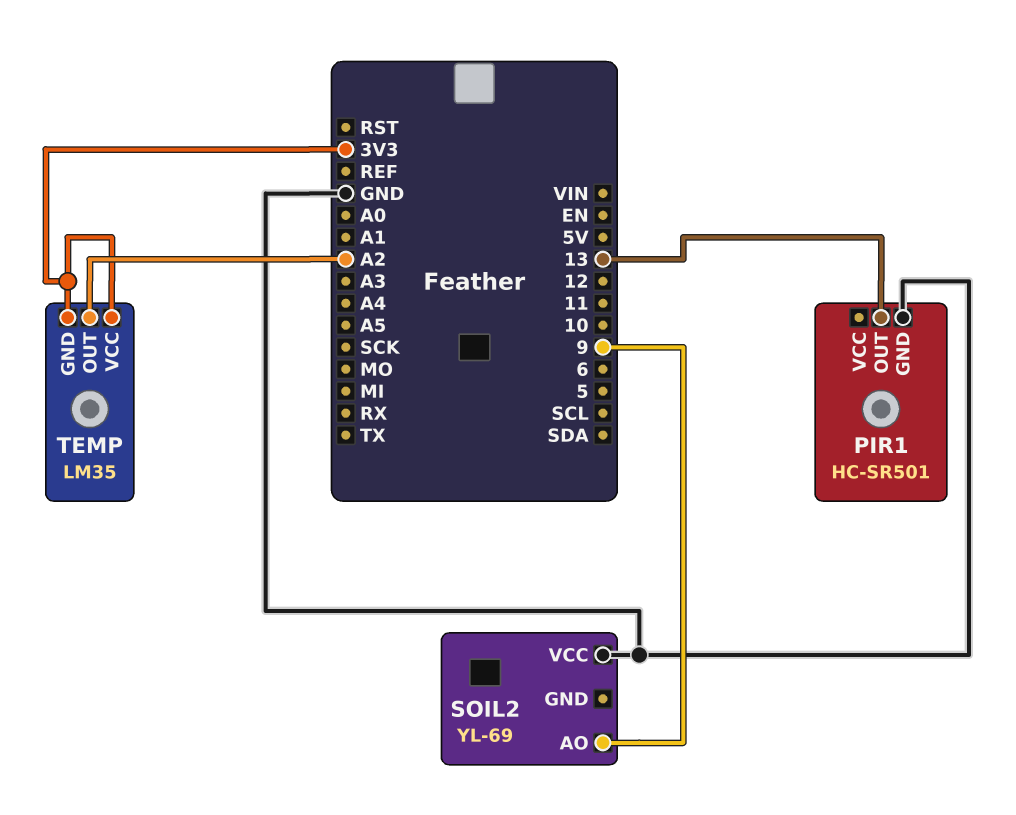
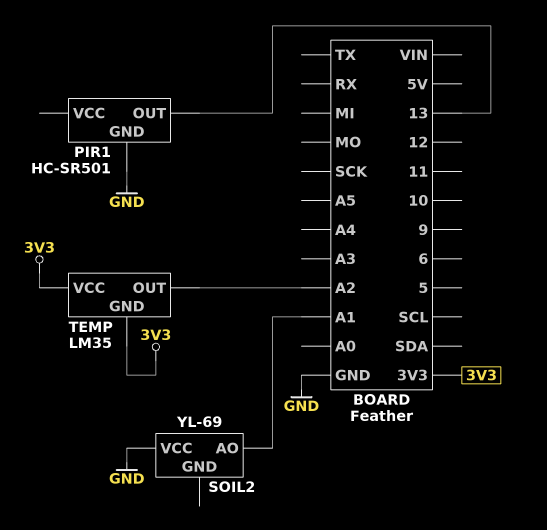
SOIL2 pin AO: 9 -> A1

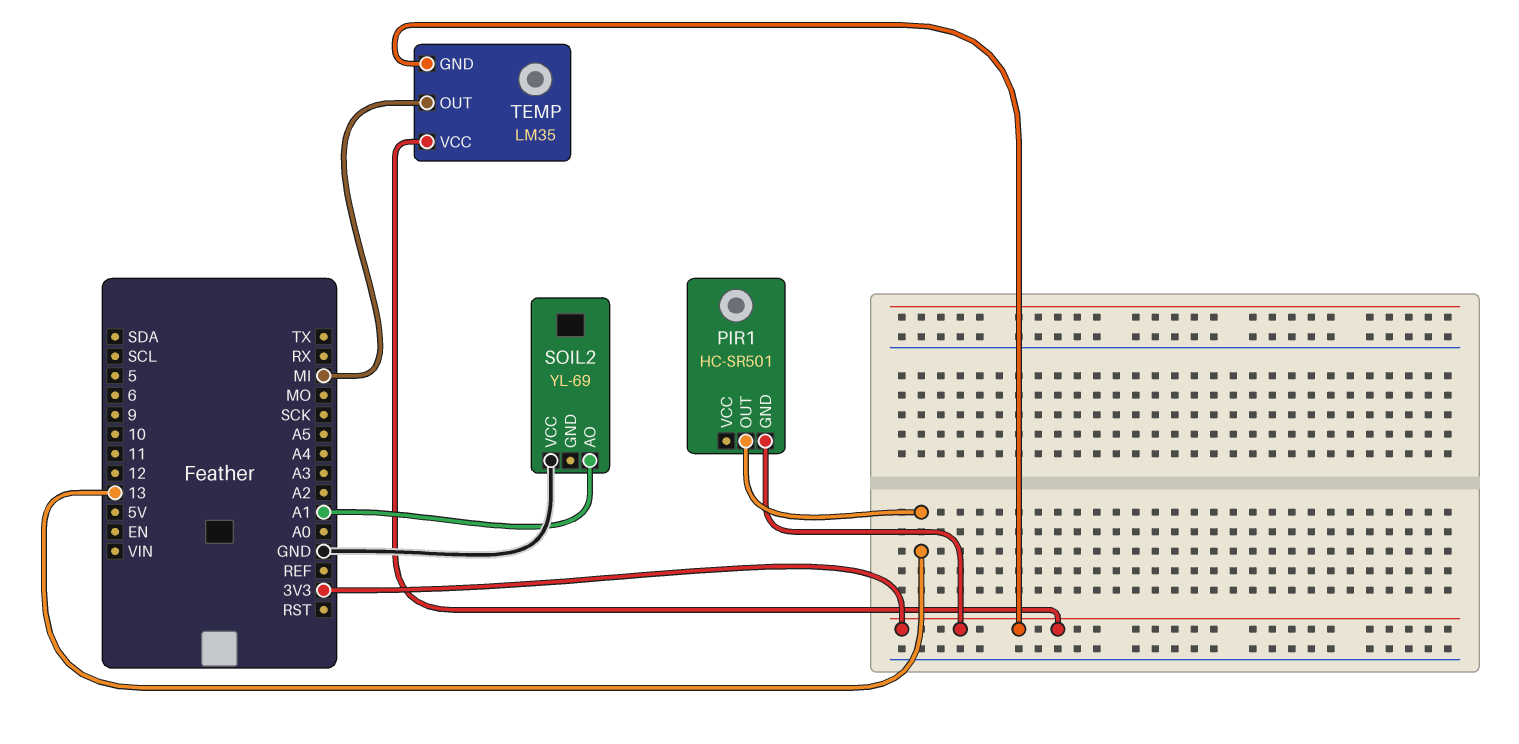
PIR1 pin GND: GND -> 3V3
TEMP pin OUT: A2 -> MI

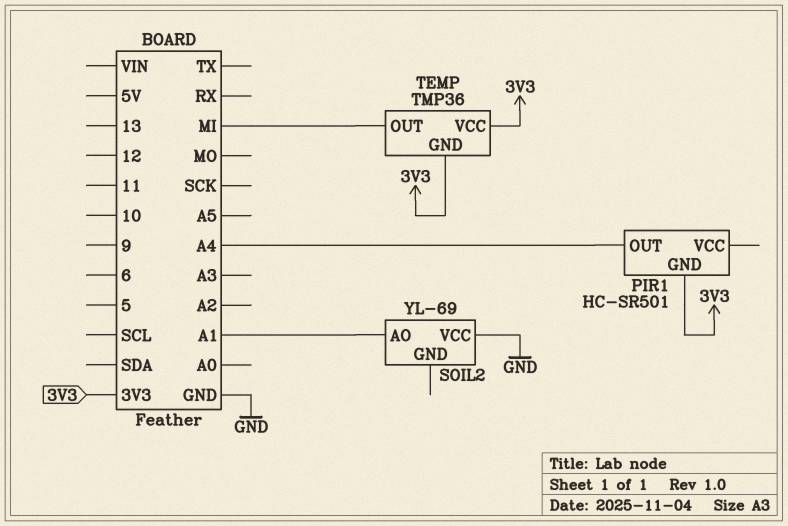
PIR1 pin OUT: 13 -> A4
TEMP: LM35 -> TMP36

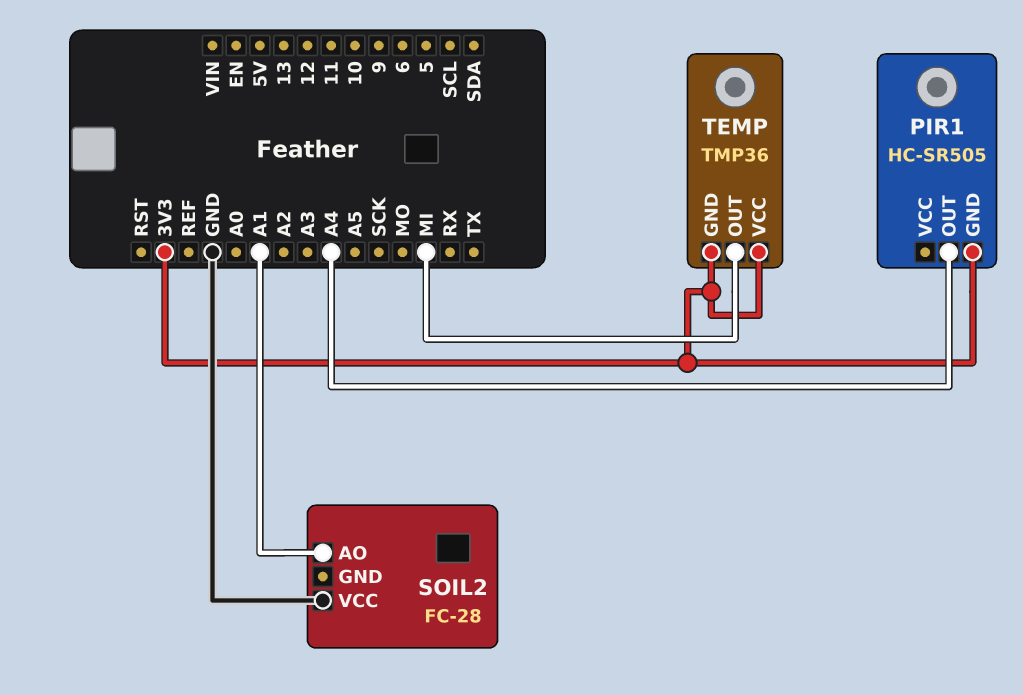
PIR1: HC-SR501 -> HC-SR505
SOIL2: YL-69 -> FC-28

